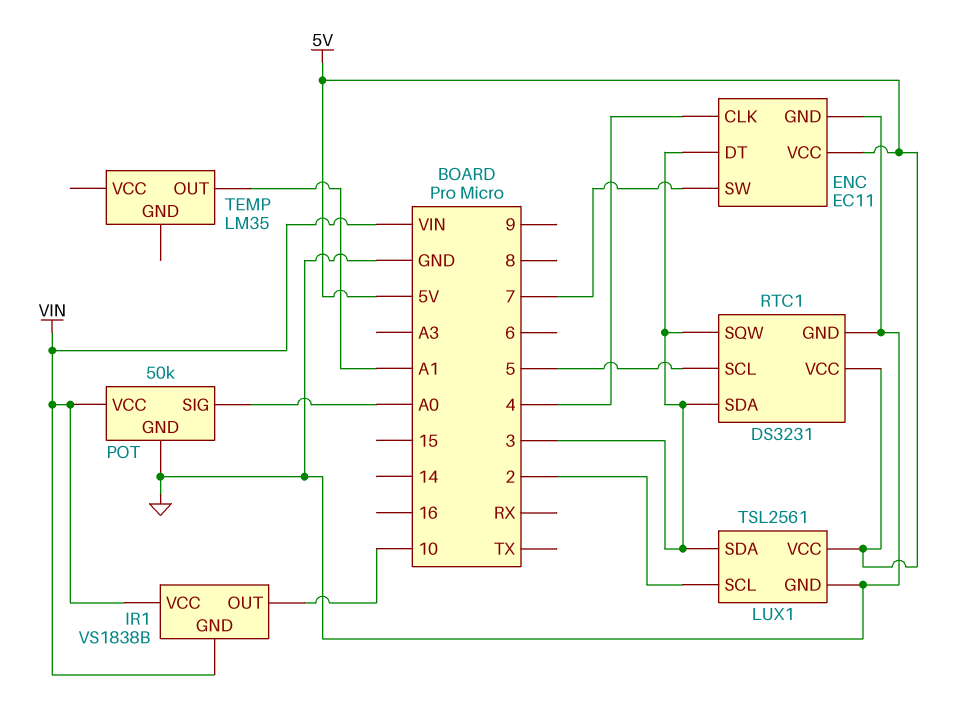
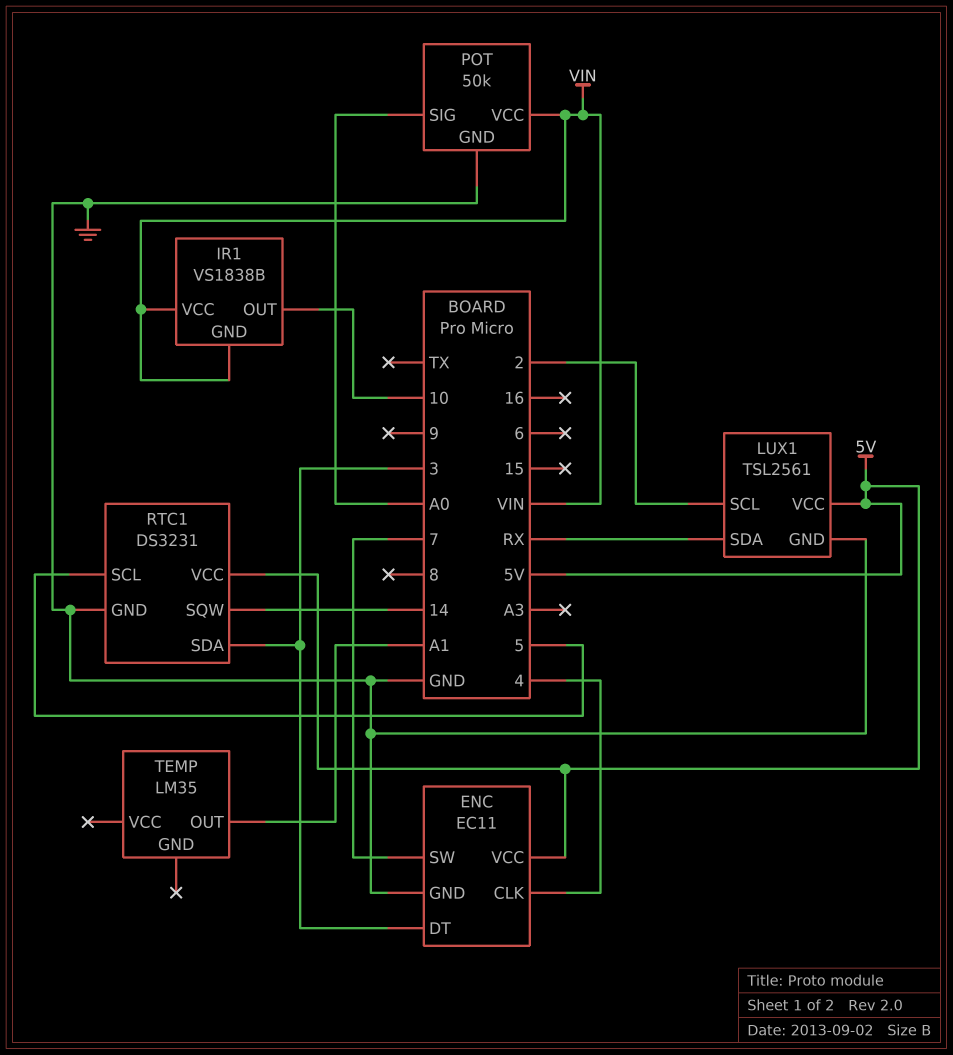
LUX1 pin SDA: 3 -> RX
RTC1 pin SQW: 3 -> 14

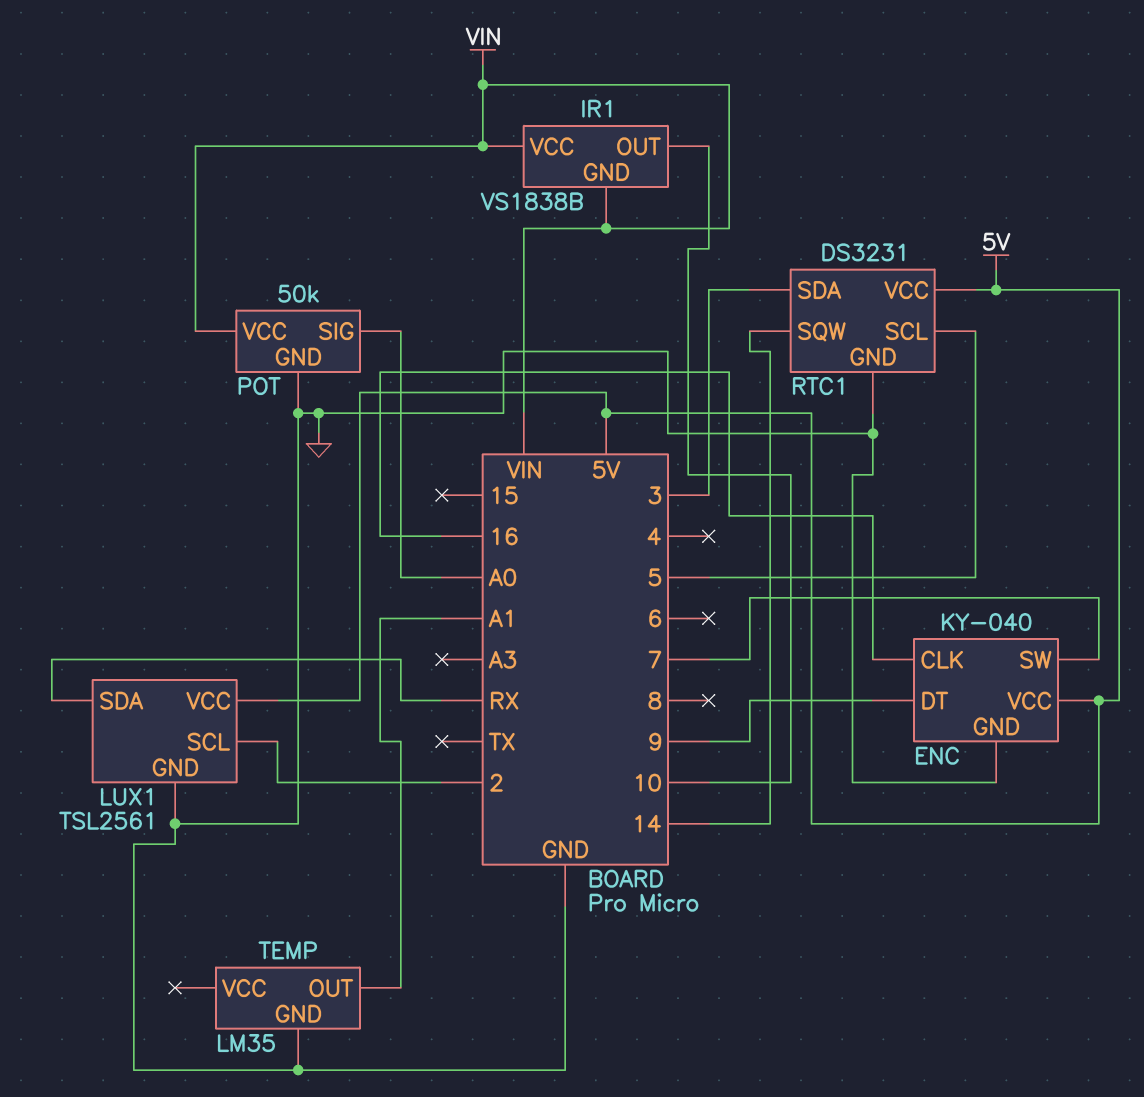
ENC: EC11 -> KY-040
ENC pin CLK: 4 -> 16
ENC pin DT: 3 -> 9
TEMP pin GND: none -> GND

